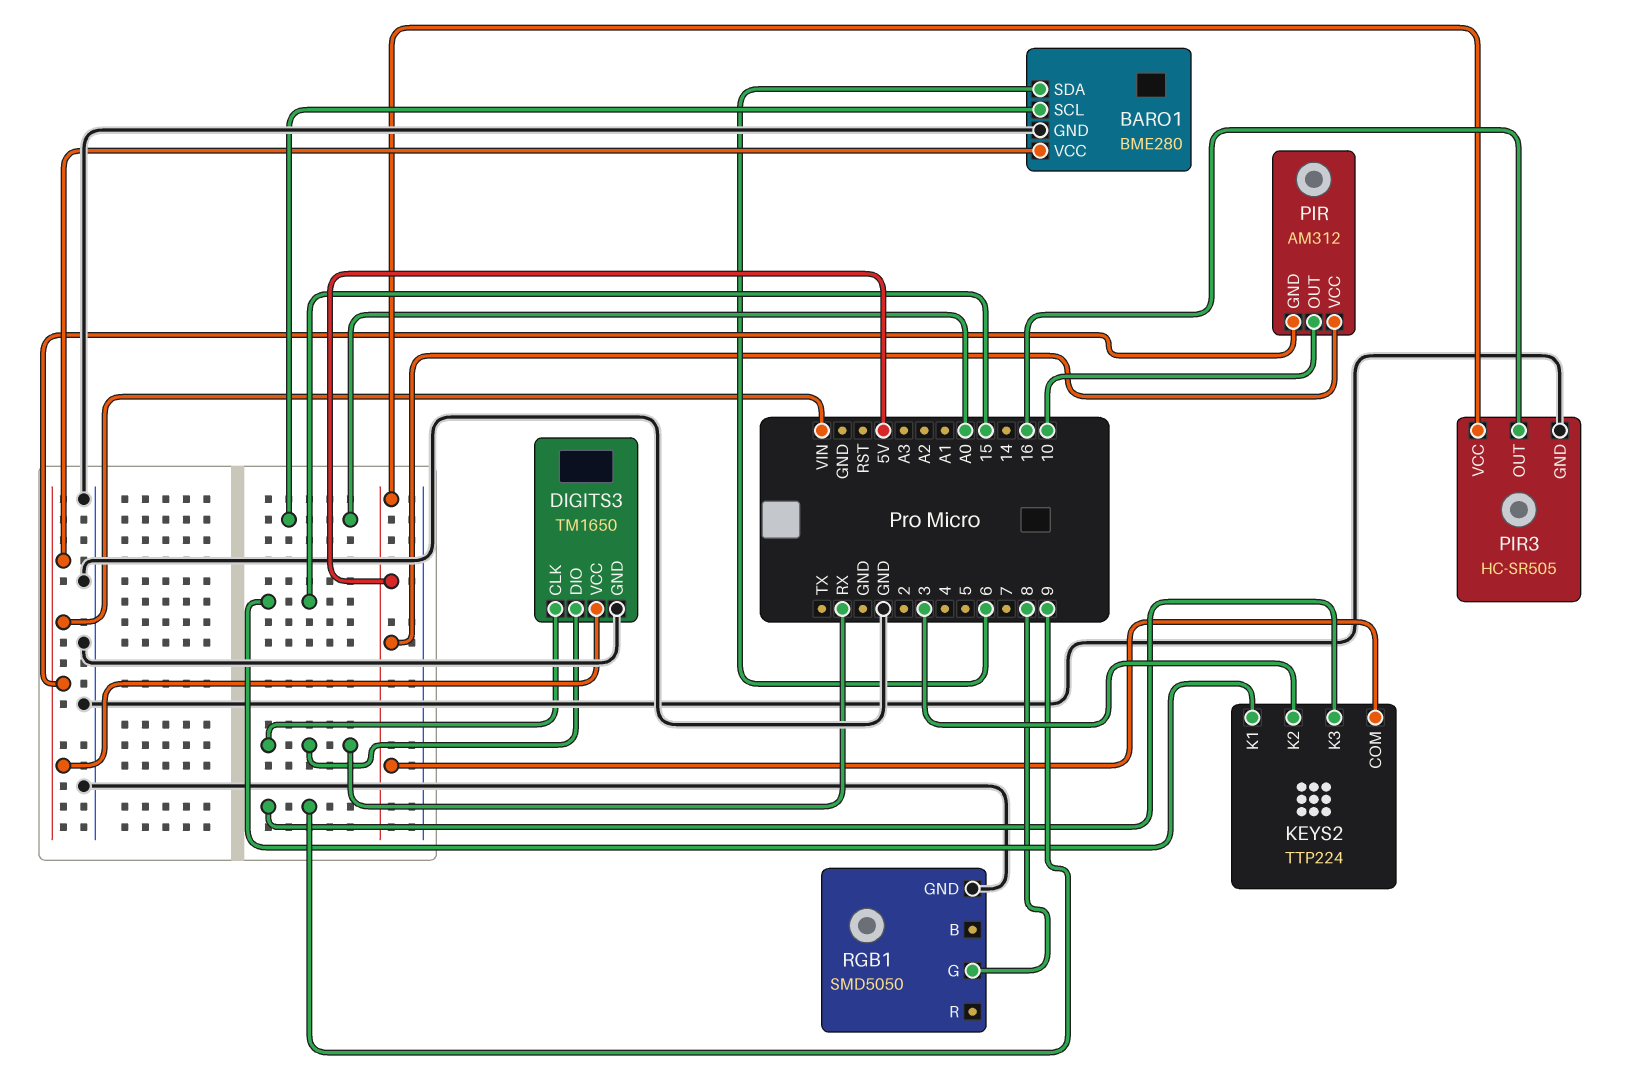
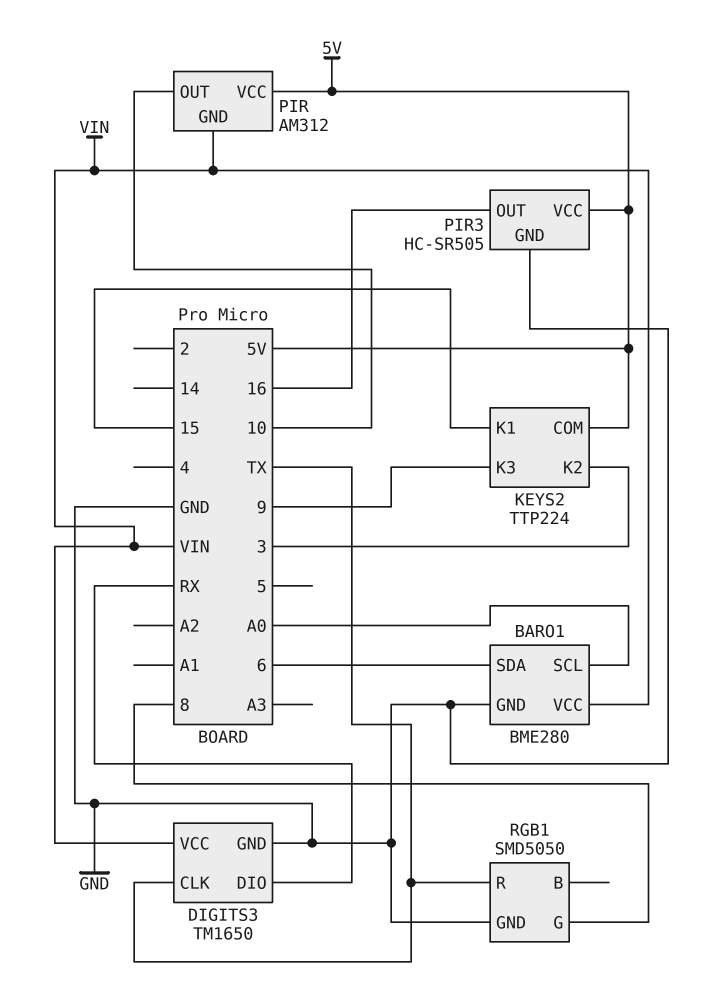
DIGITS3 pin CLK: RX -> TX
RGB1 pin R: none -> TX

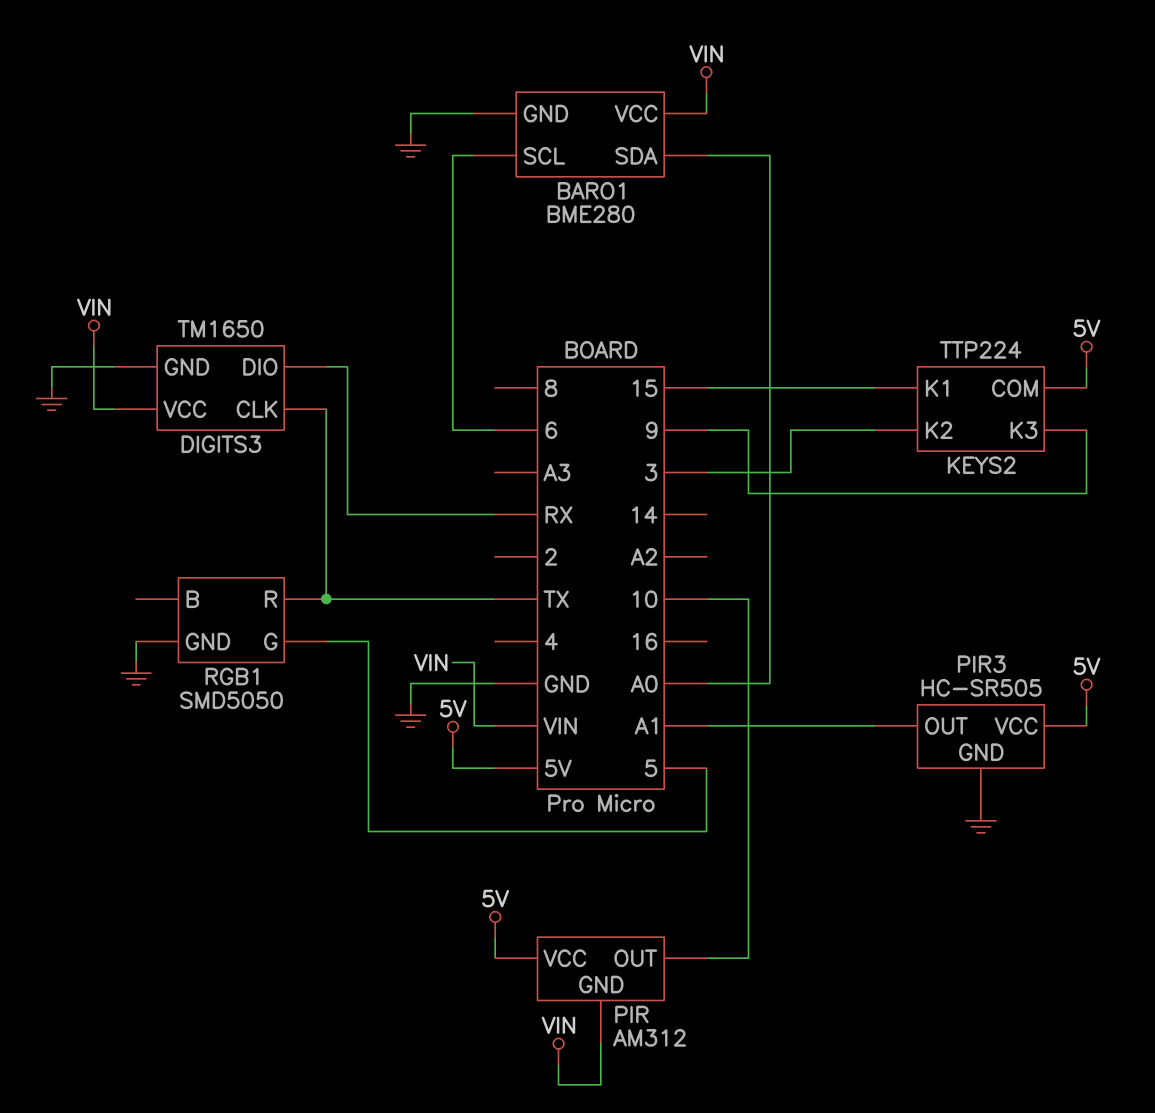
BARO1 pin SCL: A0 -> 6
BARO1 pin SDA: 6 -> A0
PIR3 pin OUT: 16 -> A1
RGB1 pin G: 8 -> 5

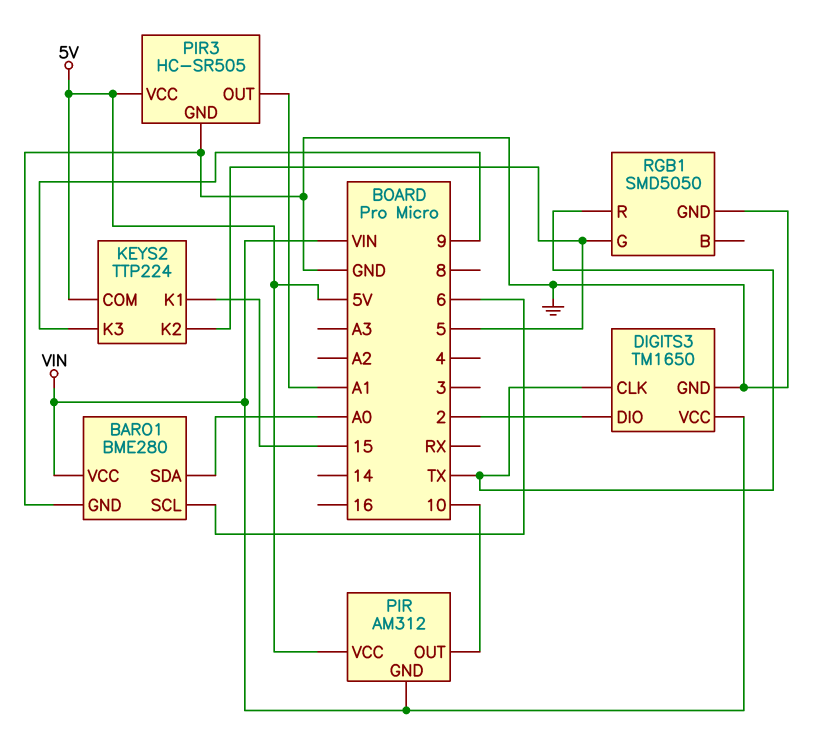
DIGITS3 pin DIO: RX -> 2
KEYS2 pin K2: 3 -> 5

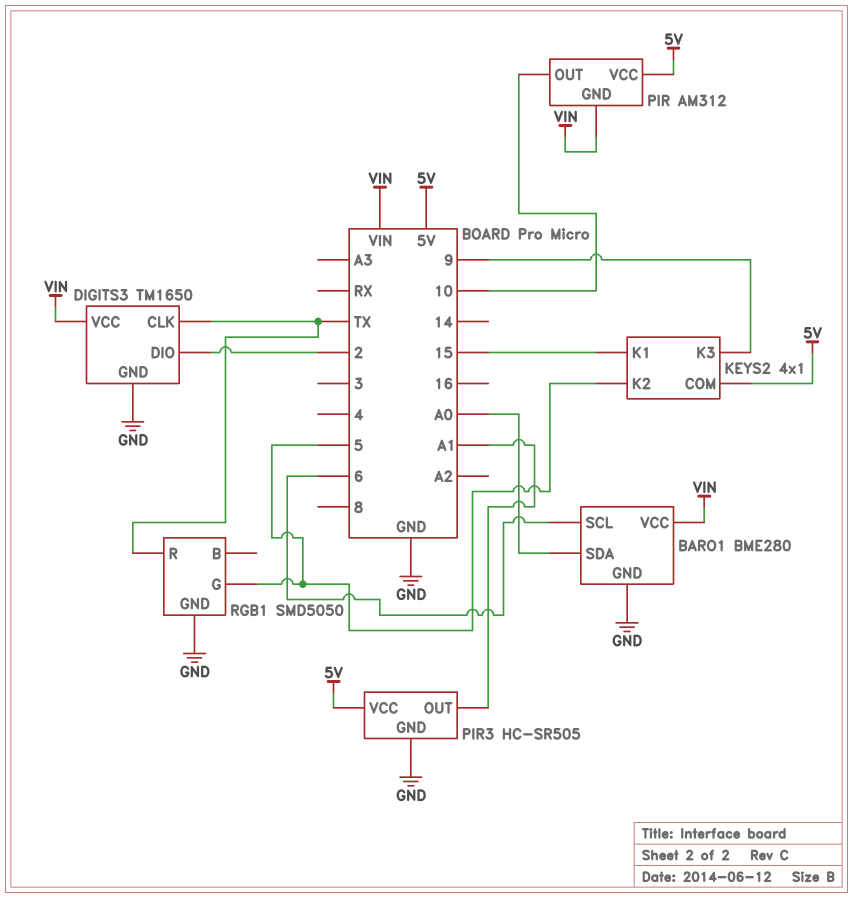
KEYS2: TTP224 -> 4x1

